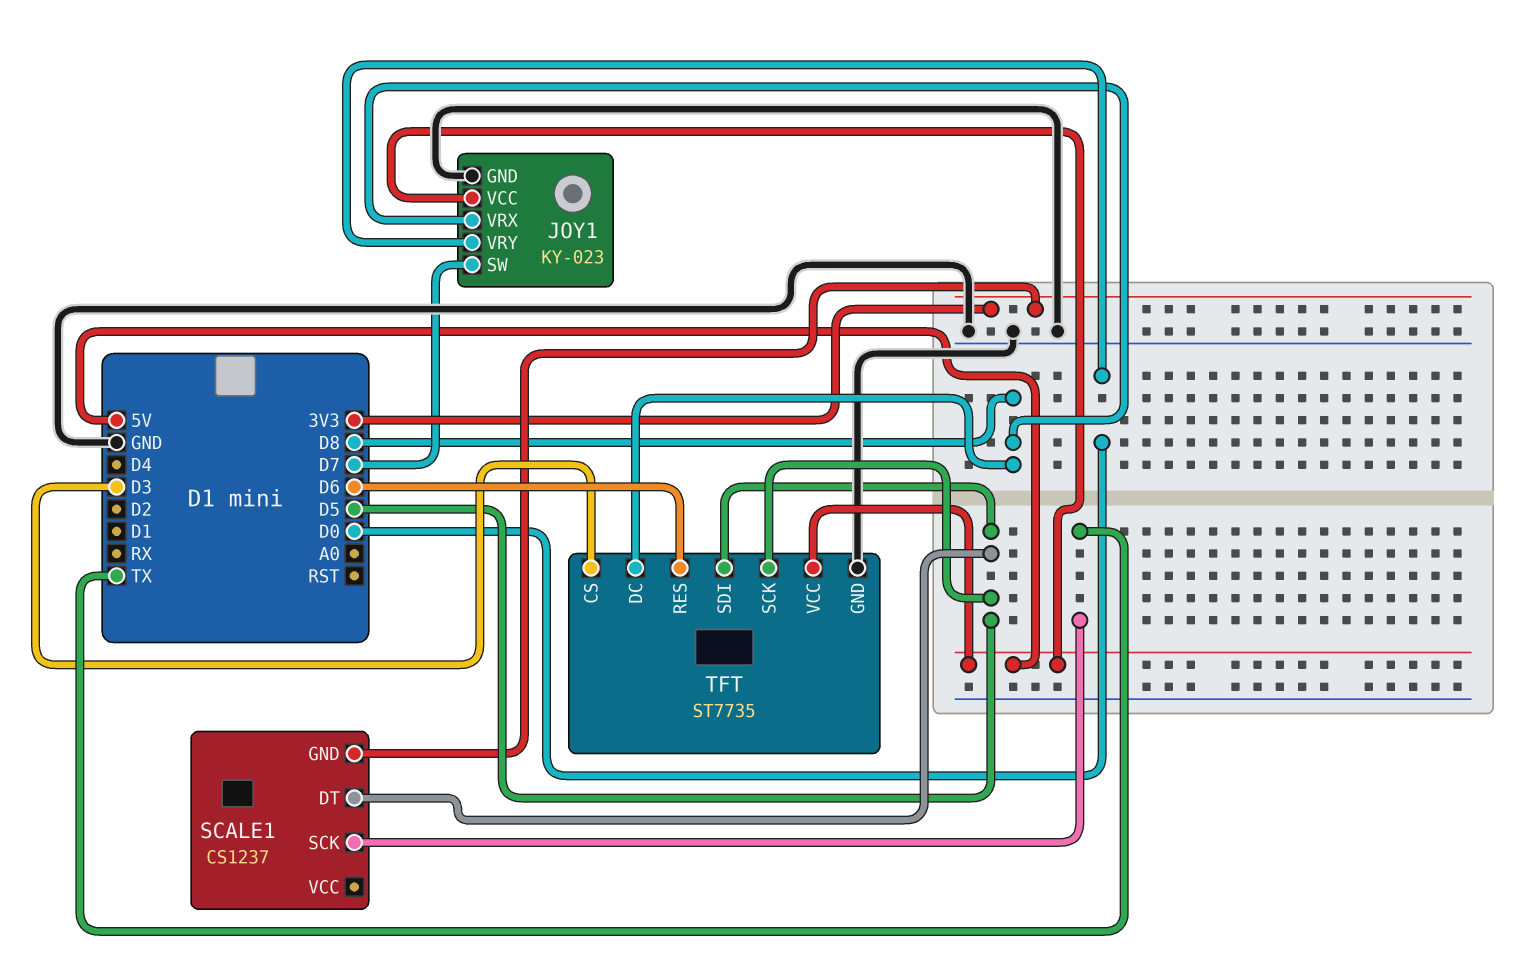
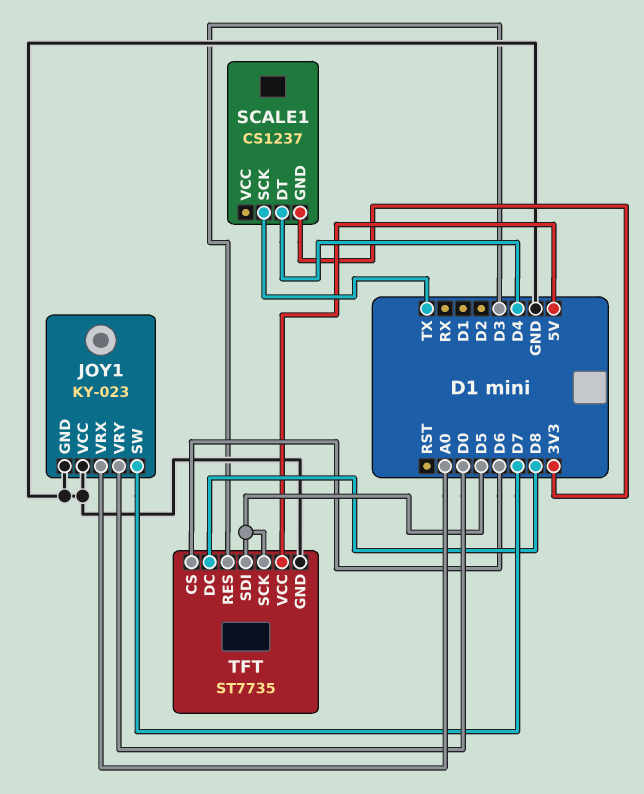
JOY1 pin VCC: 5V -> GND
JOY1 pin VRX: D8 -> A0
SCALE1 pin DT: D5 -> D4
TFT pin CS: D3 -> D6
TFT pin RES: D6 -> D3

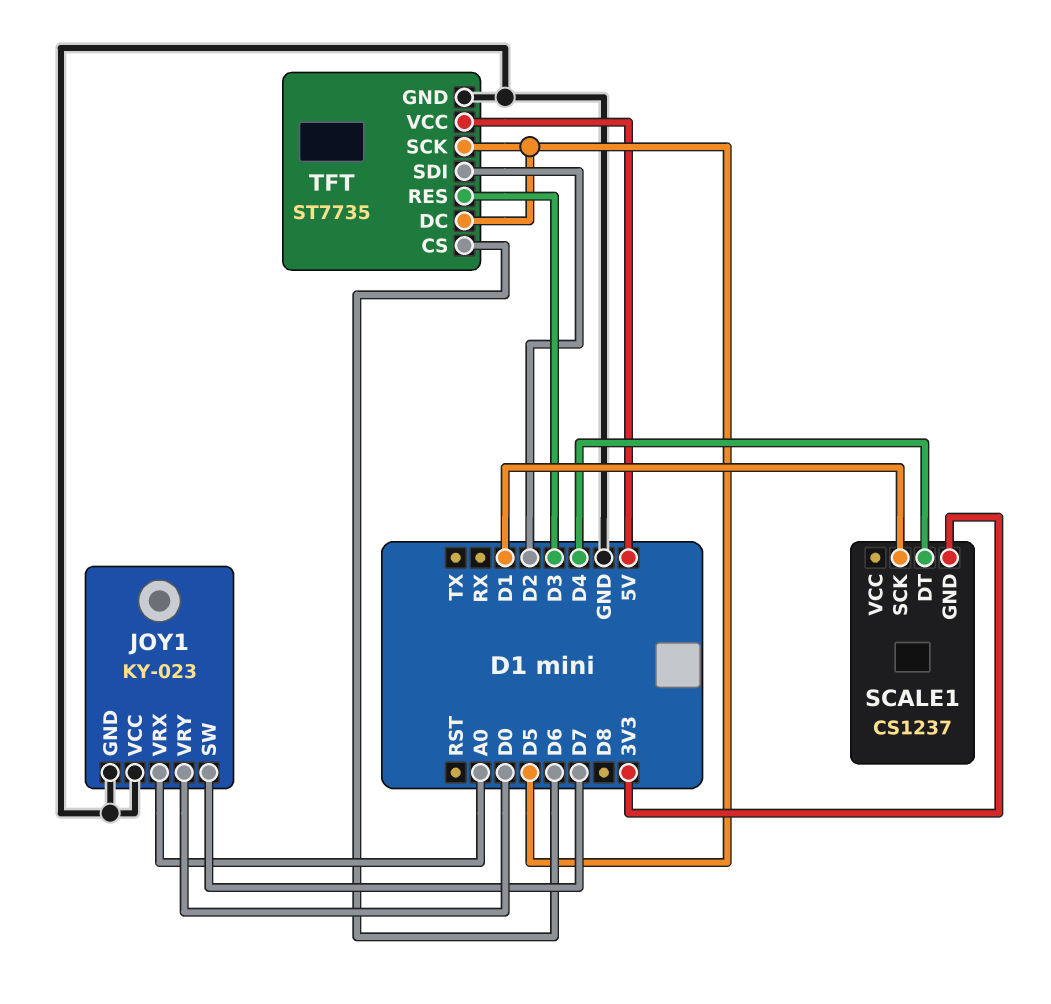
SCALE1 pin SCK: TX -> D1
TFT pin DC: D8 -> D5
TFT pin SDI: D5 -> D2

